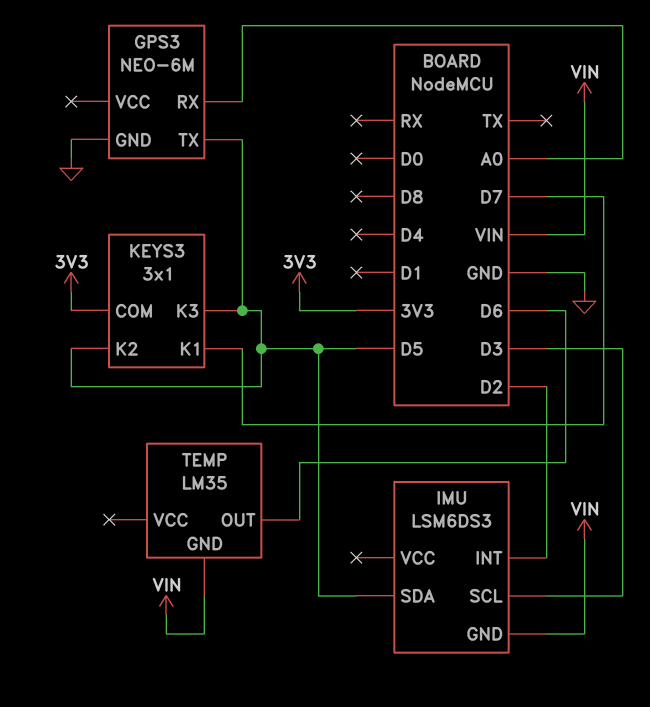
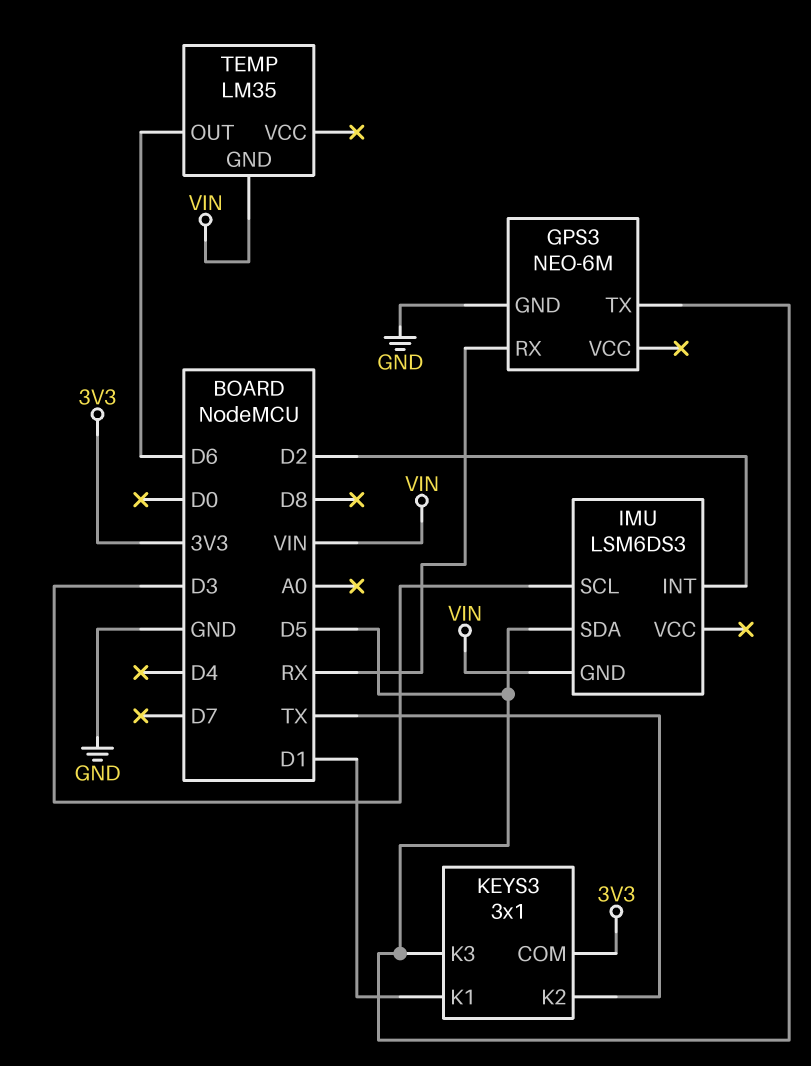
GPS3 pin RX: A0 -> RX
KEYS3 pin K1: D7 -> D1
KEYS3 pin K2: D5 -> TX

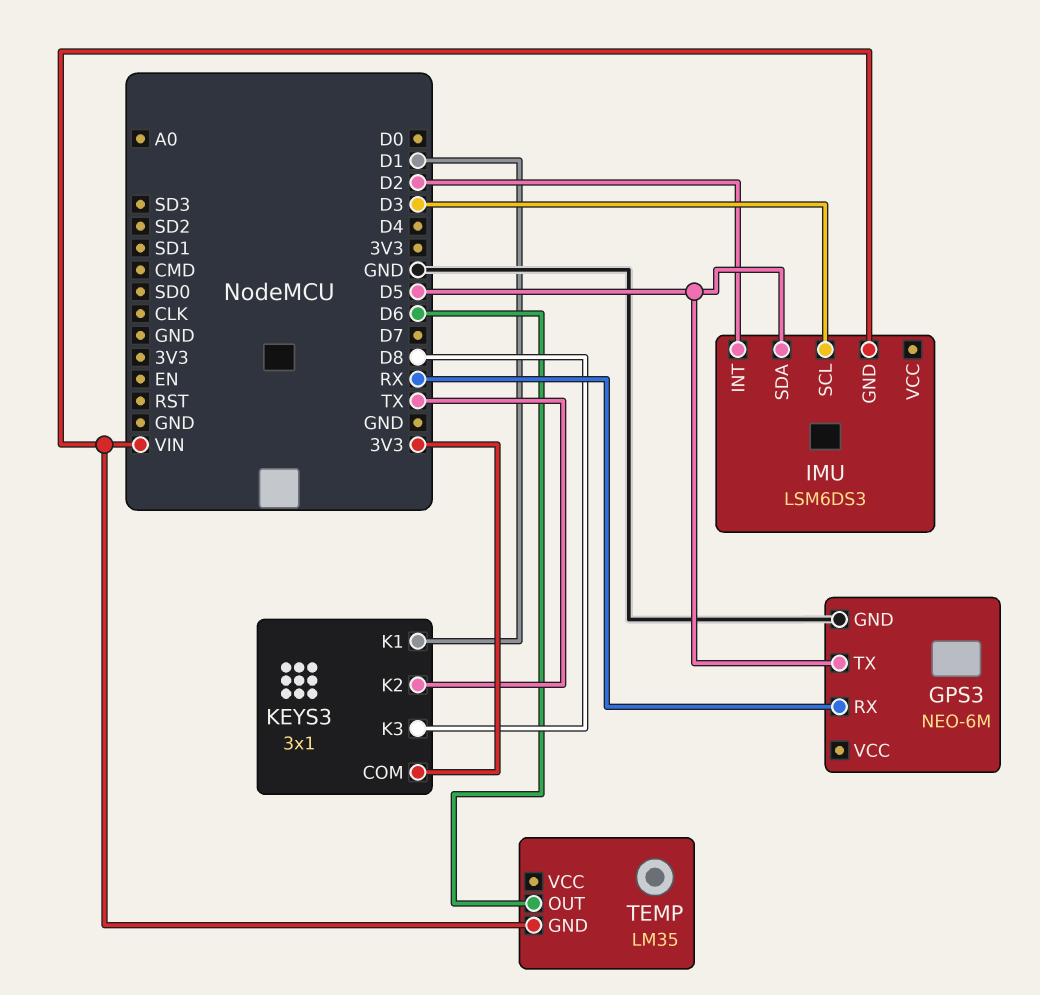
KEYS3 pin K3: D5 -> D8

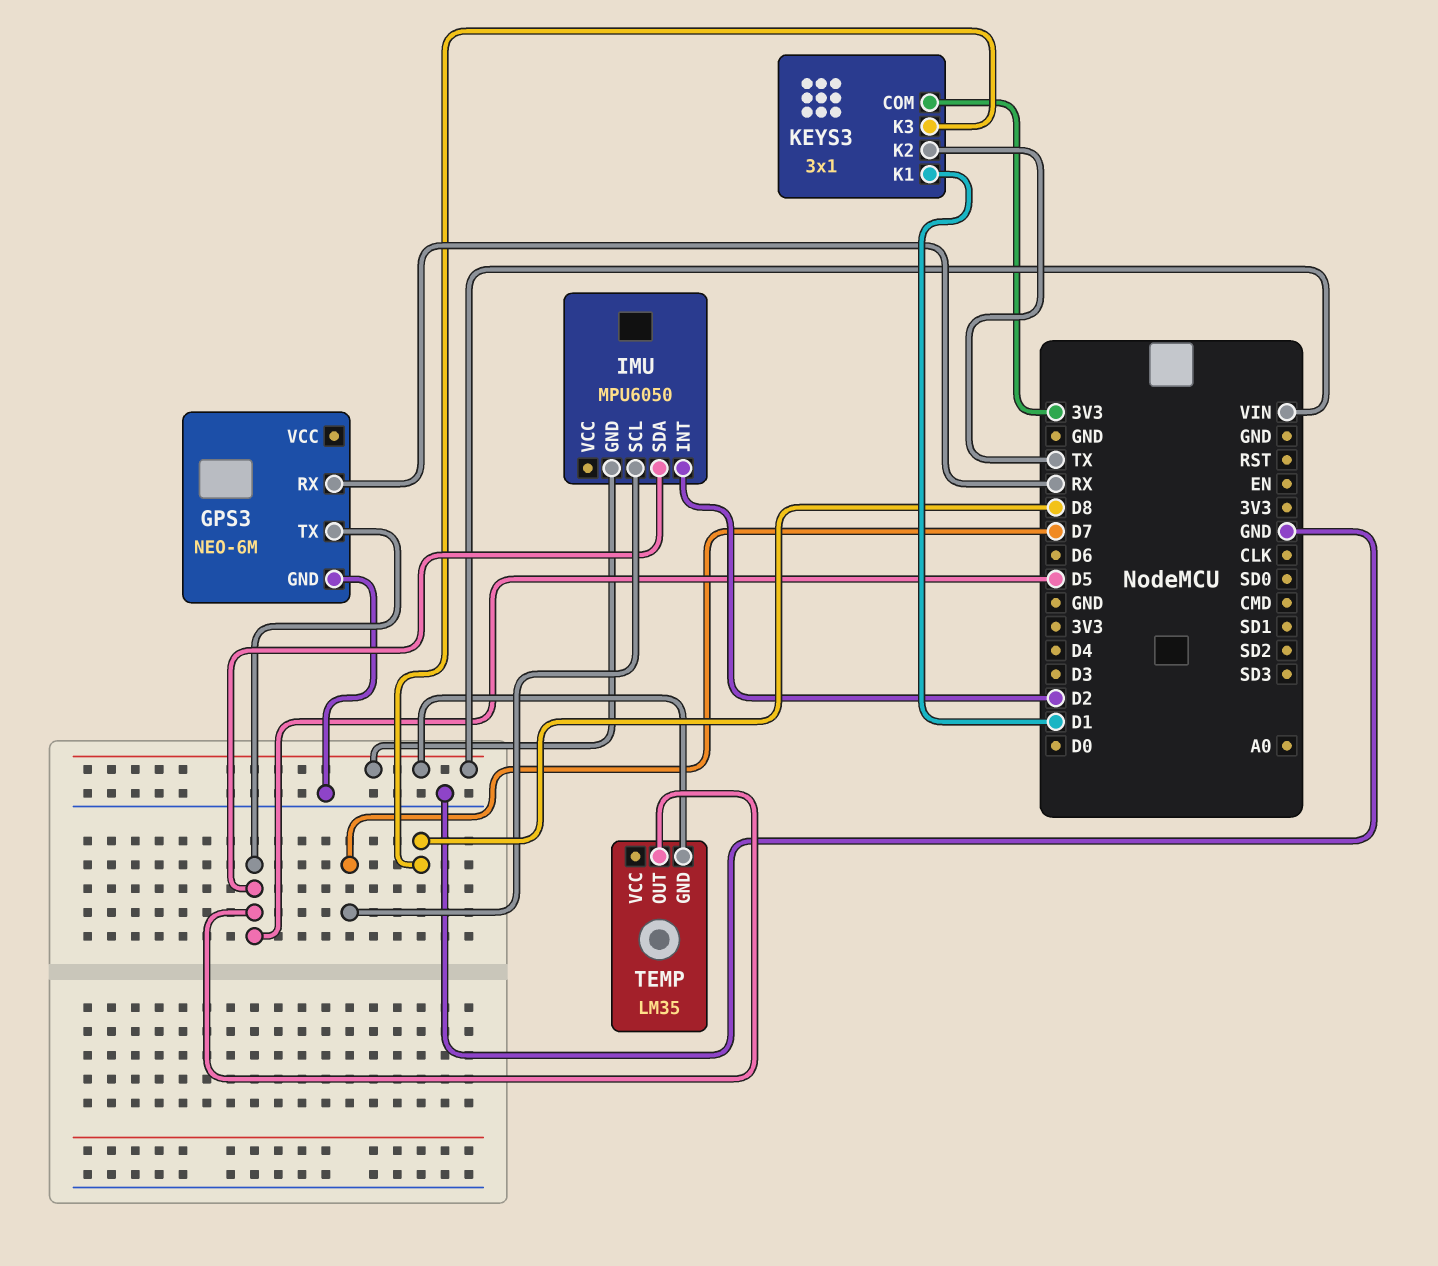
IMU: LSM6DS3 -> MPU6050
IMU pin SCL: D3 -> D7
TEMP pin OUT: D6 -> D5

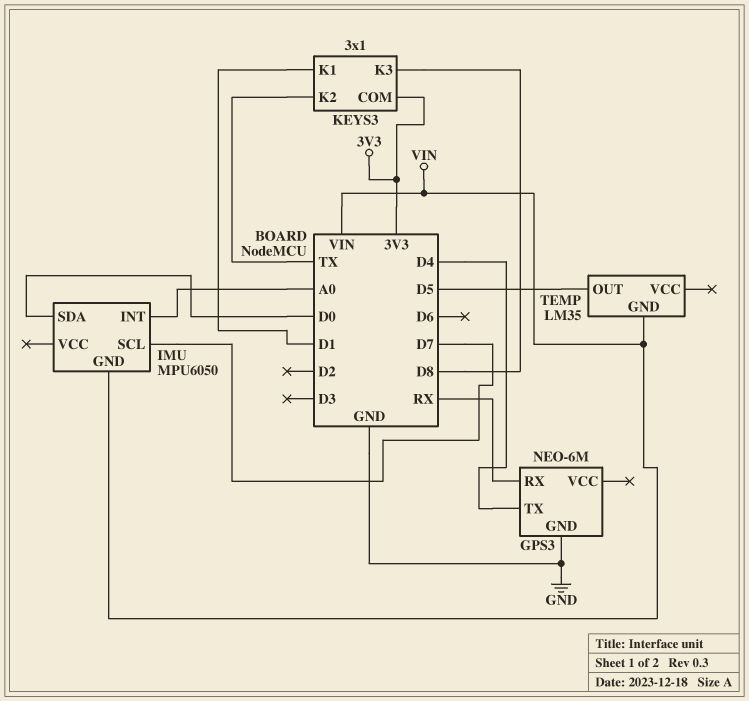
GPS3 pin TX: D5 -> D4
IMU pin INT: D2 -> A0
IMU pin SDA: D5 -> D0

